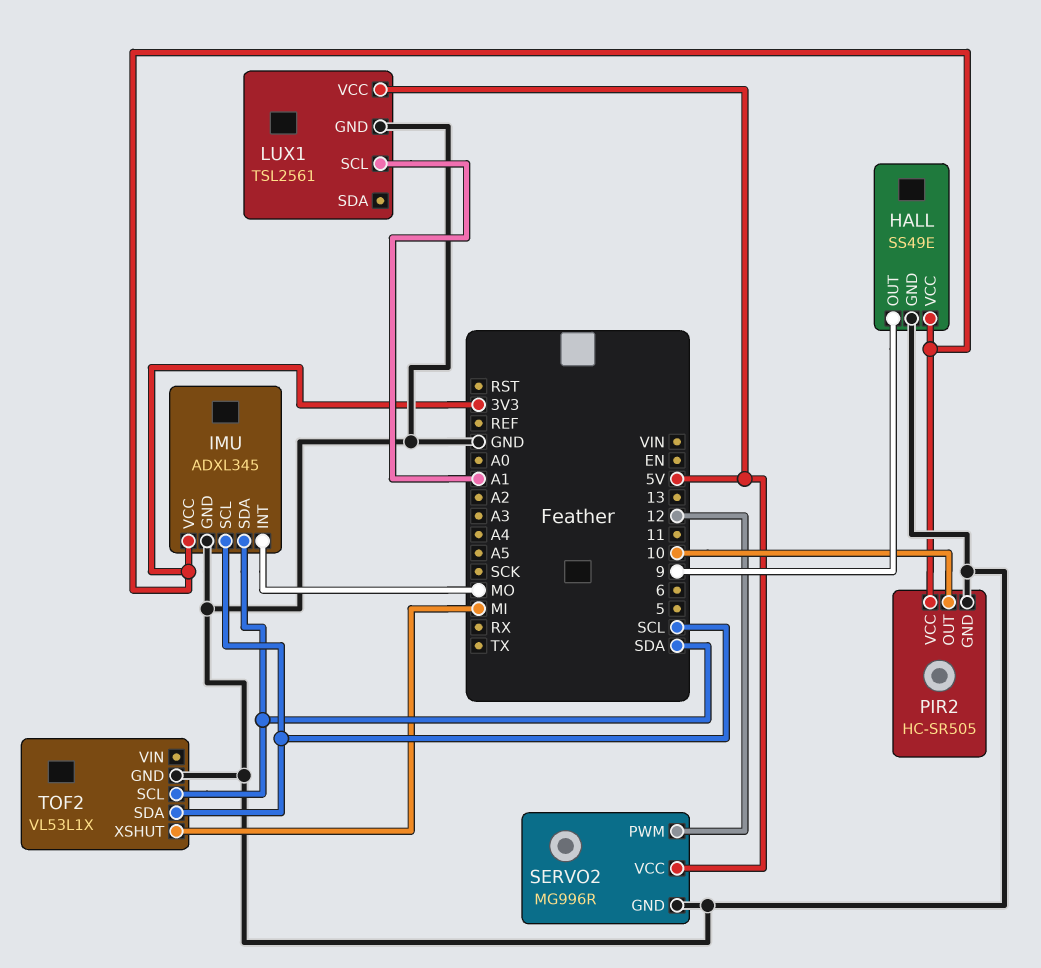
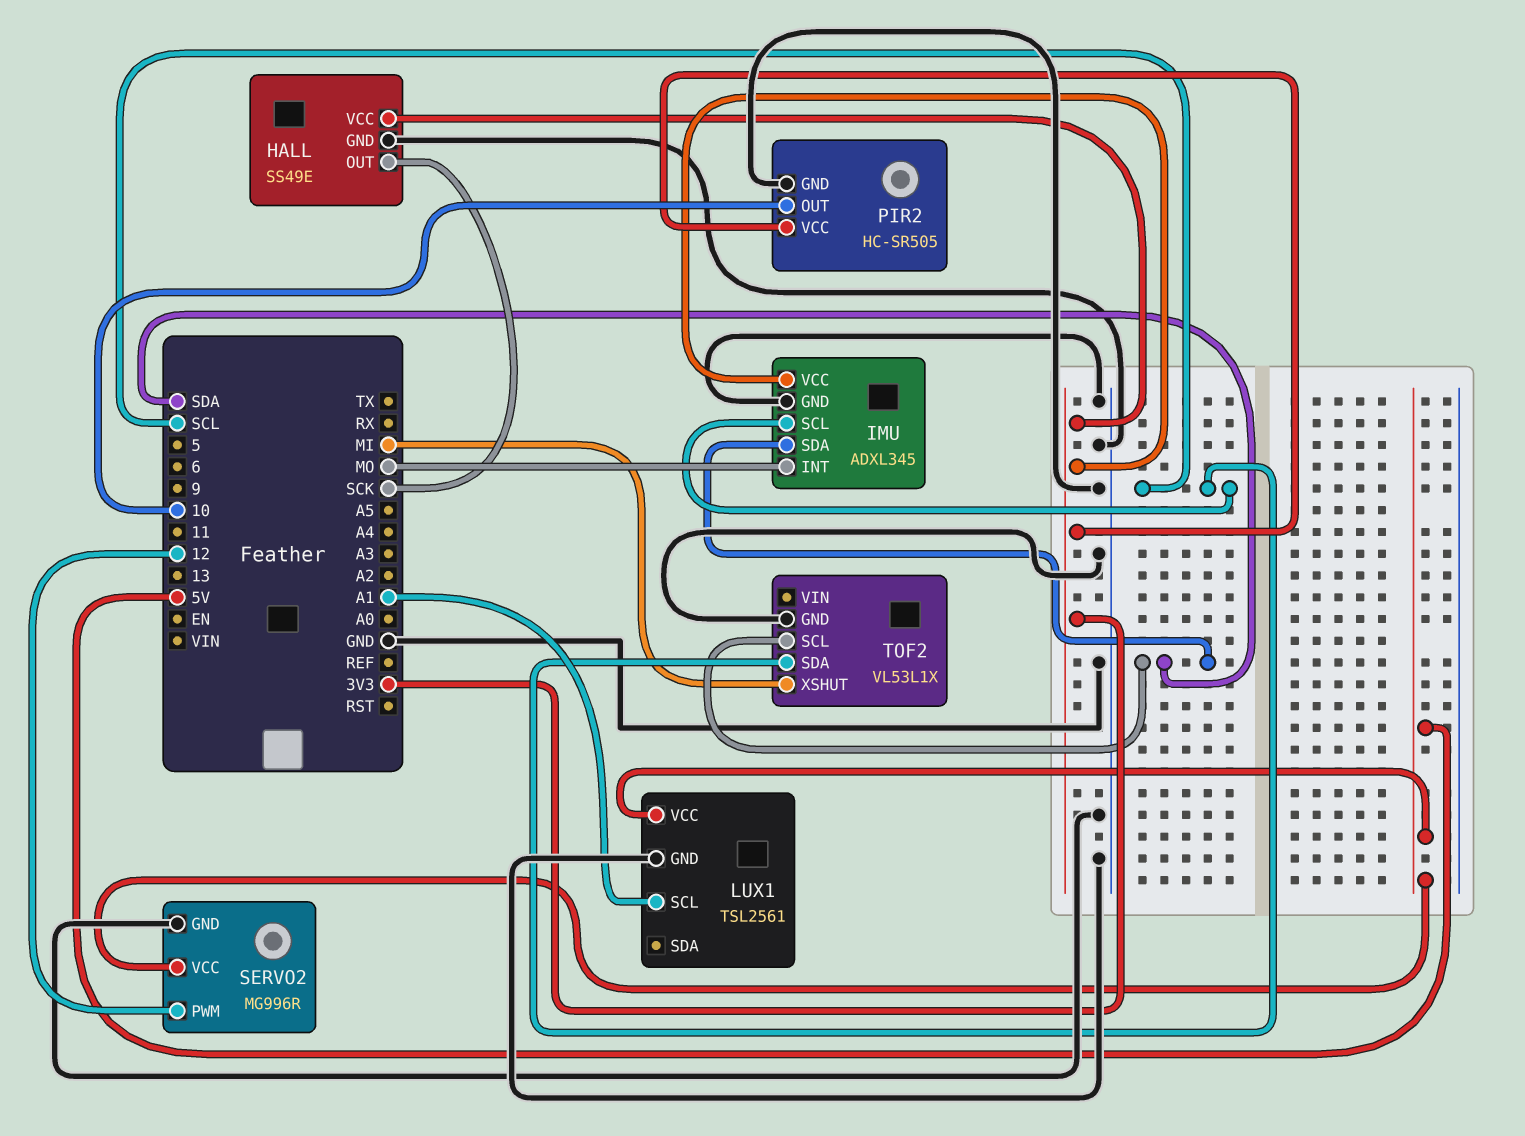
HALL pin OUT: 9 -> SCK

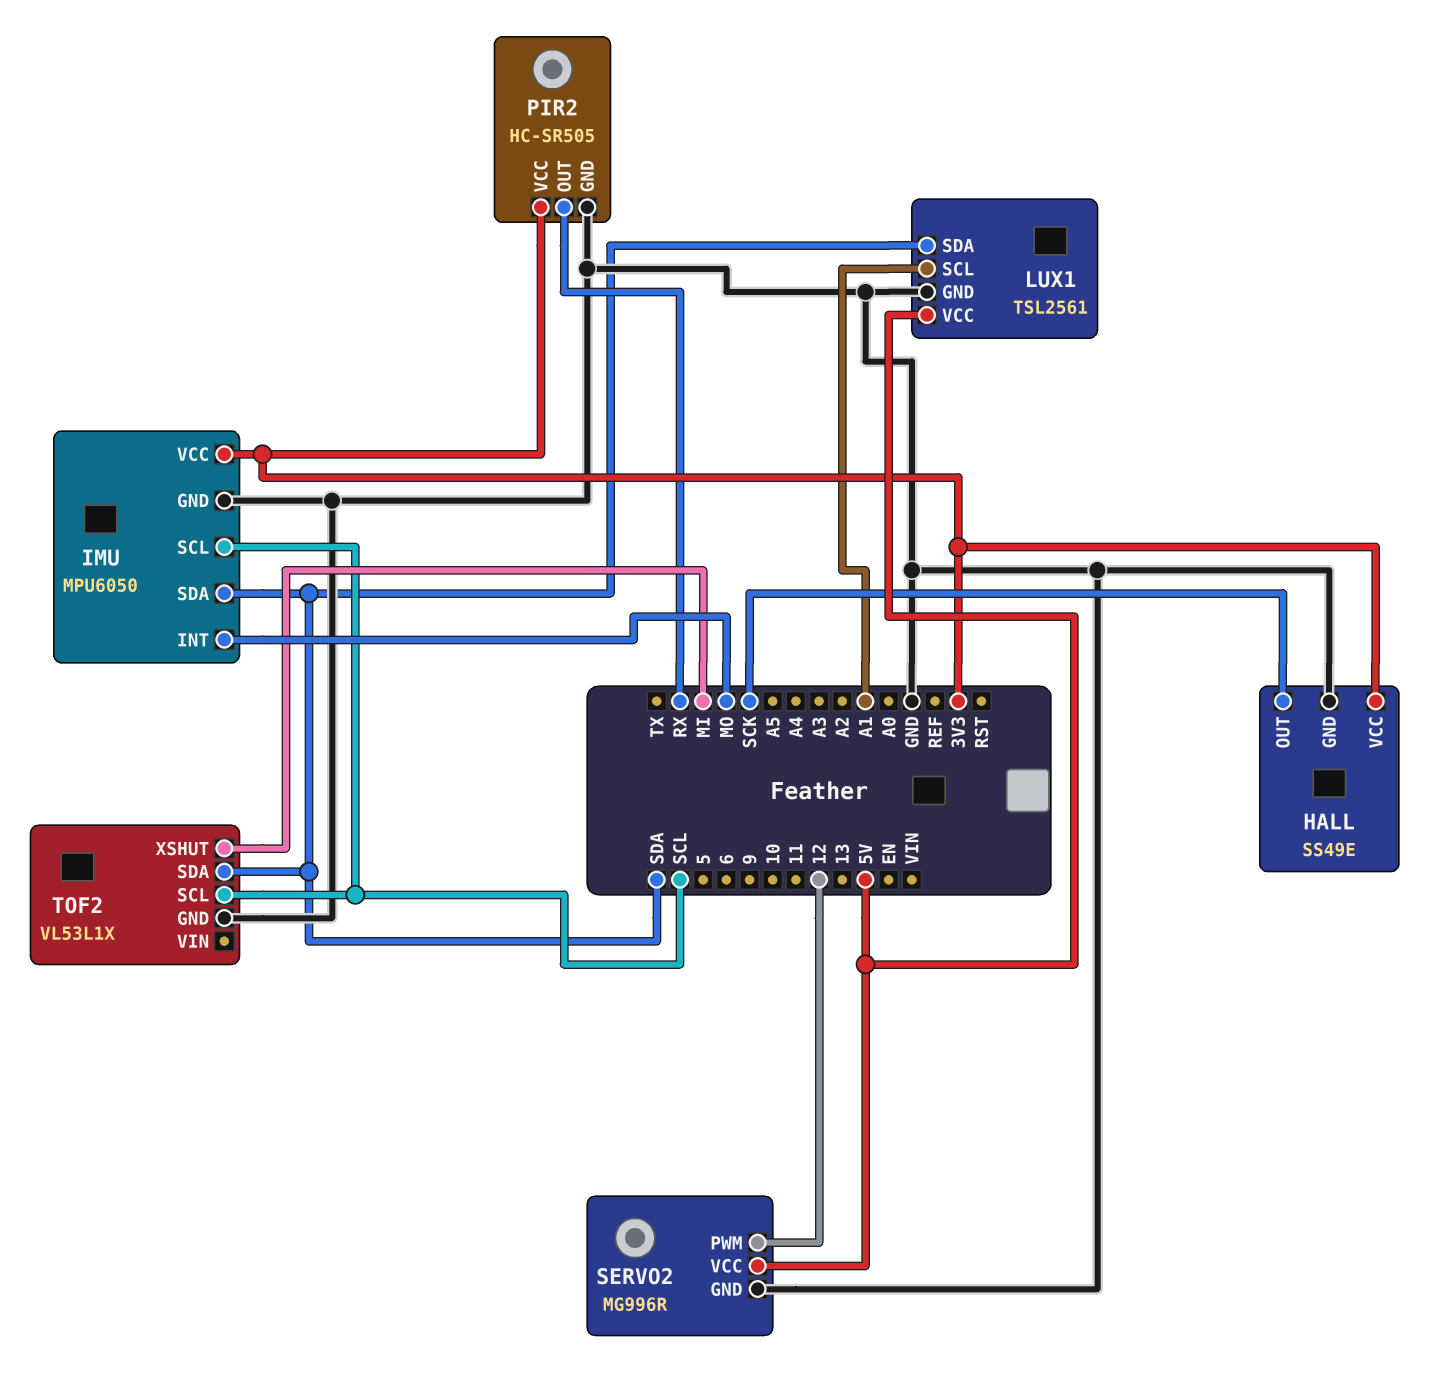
IMU: ADXL345 -> MPU6050
LUX1 pin SDA: none -> SDA
PIR2 pin OUT: 10 -> RX
TOF2 pin SCL: SDA -> SCL
TOF2 pin SDA: SCL -> SDA

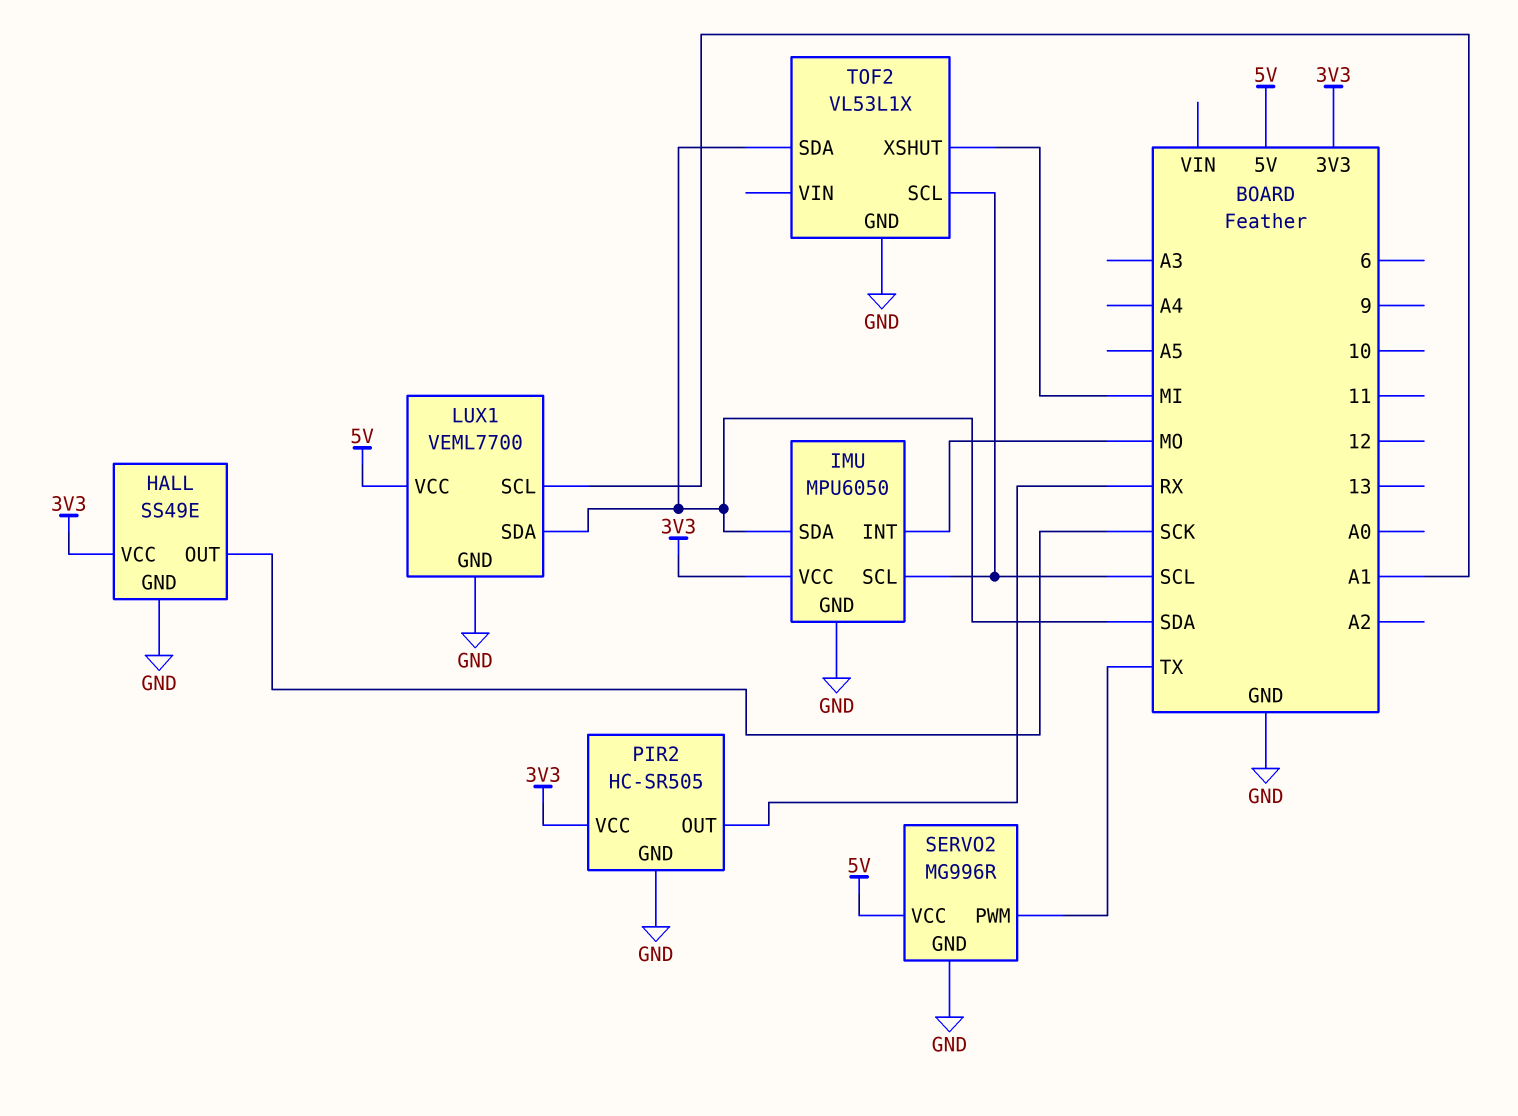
LUX1: TSL2561 -> VEML7700
SERVO2 pin PWM: 12 -> TX

